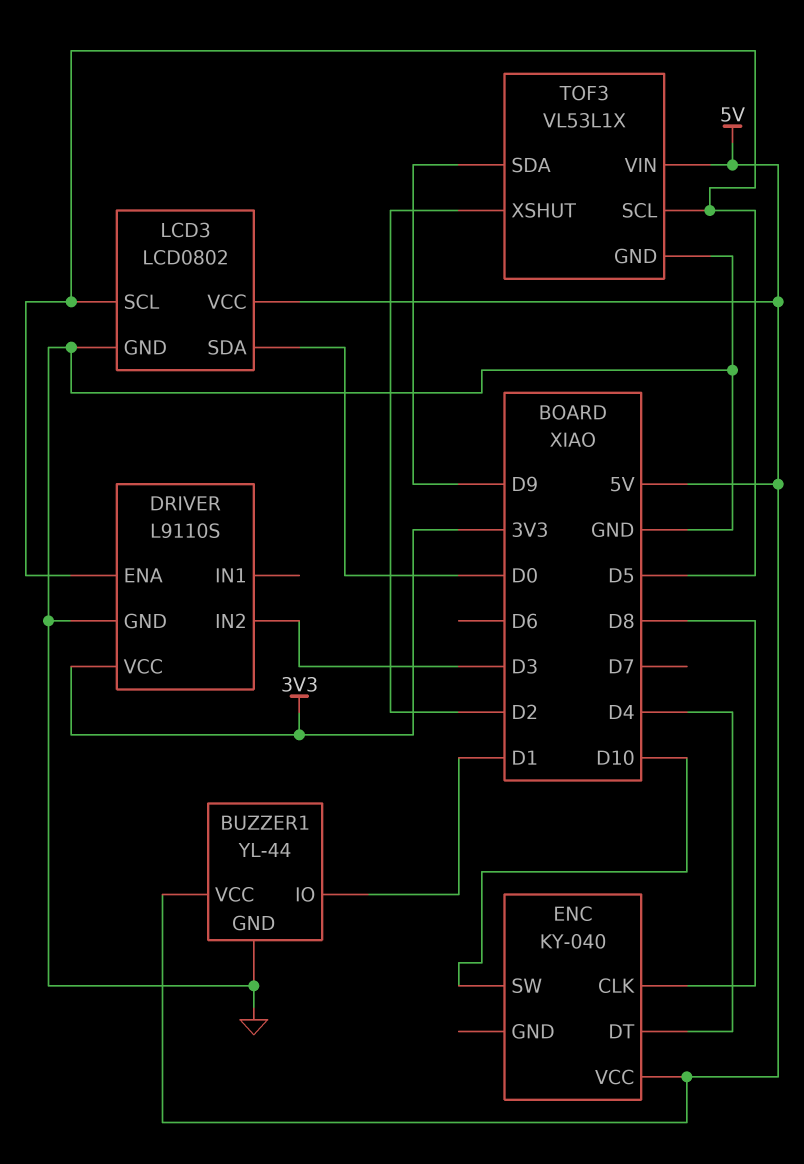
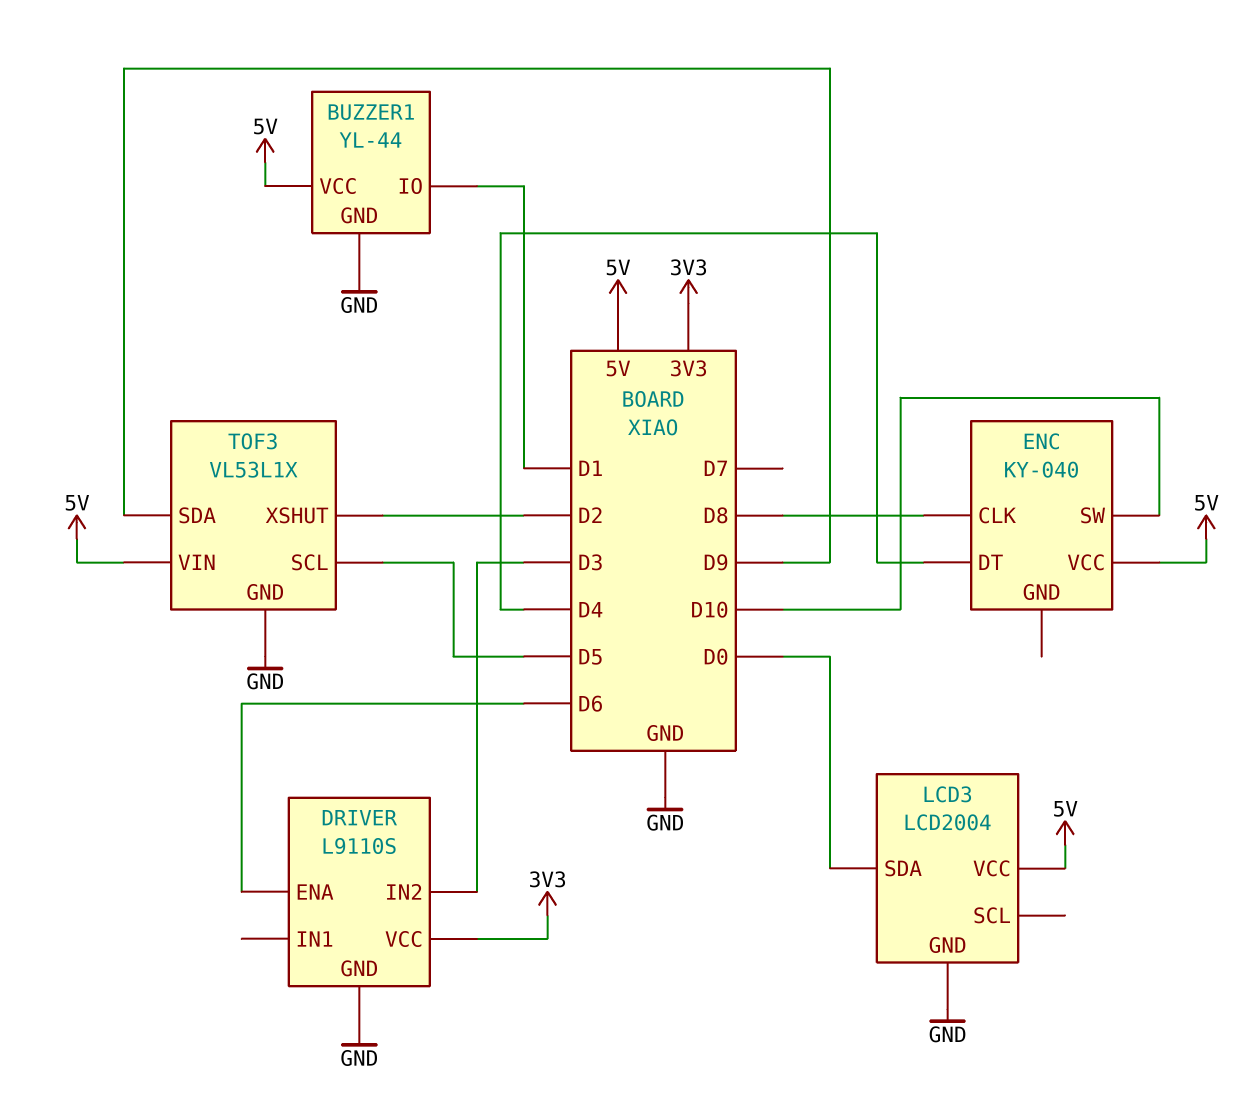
DRIVER pin ENA: D5 -> D6
LCD3: LCD0802 -> LCD2004
LCD3 pin SCL: D5 -> none

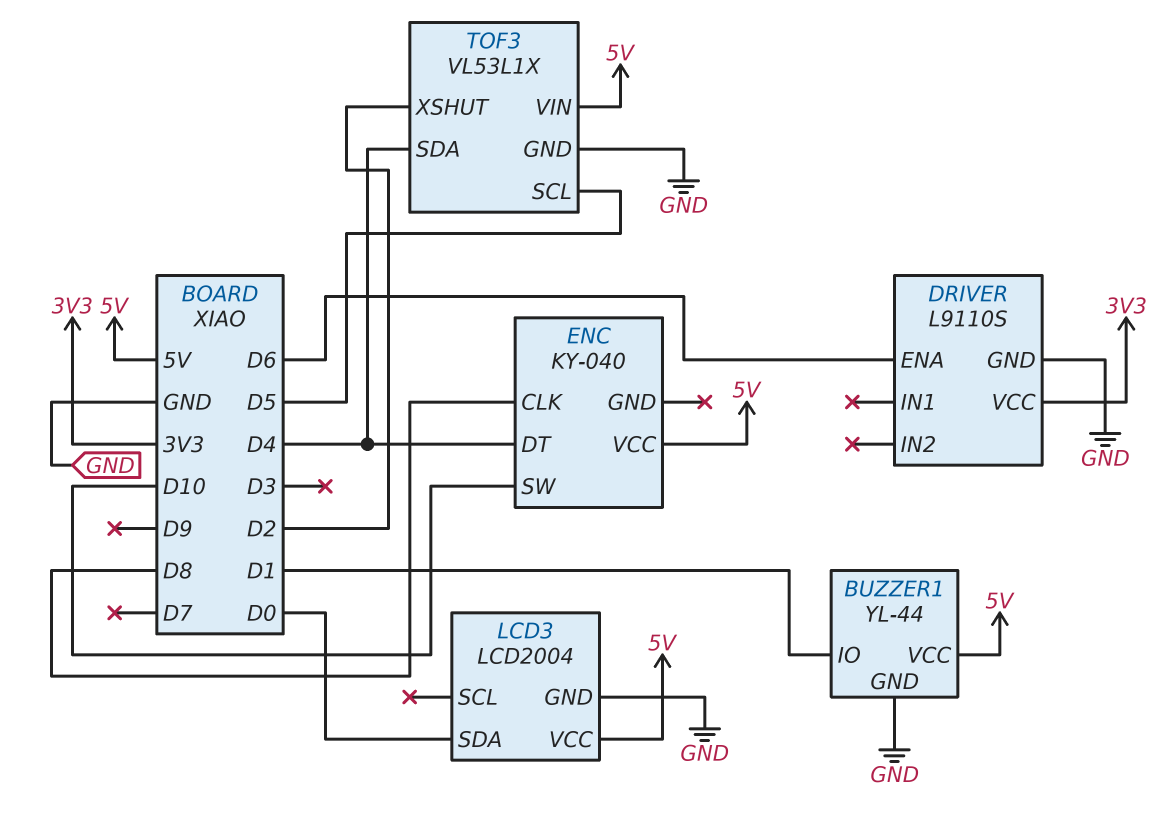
DRIVER pin IN2: D3 -> none
TOF3 pin SDA: D9 -> D4

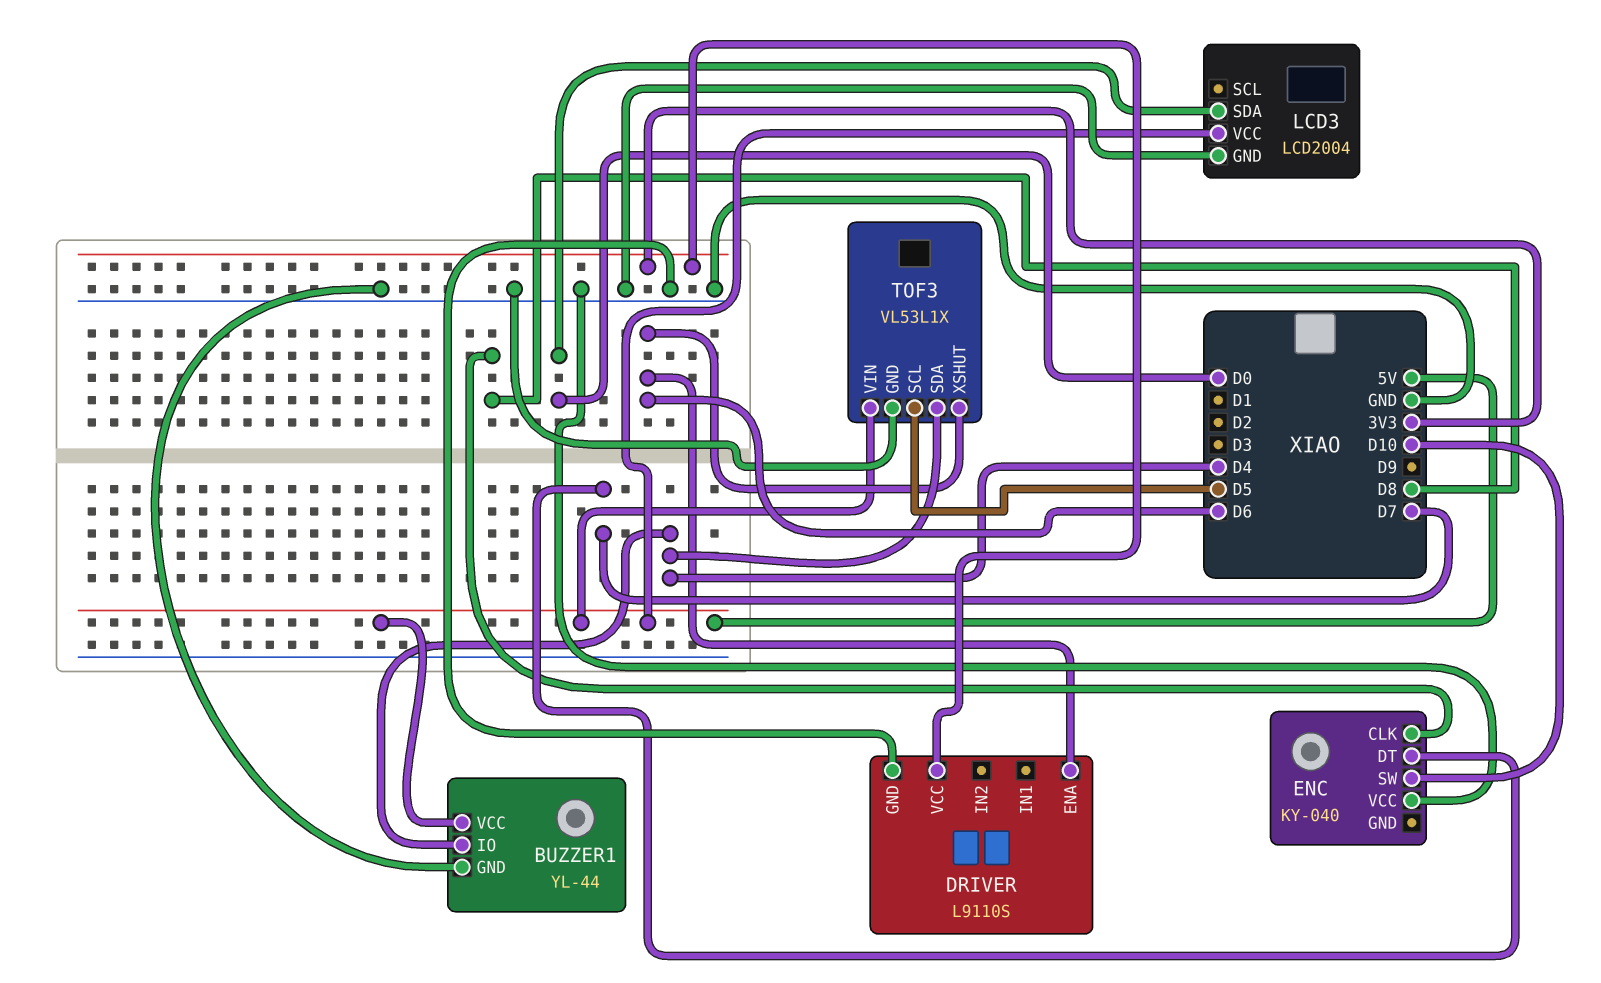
BUZZER1 pin IO: D1 -> D4
ENC pin DT: D4 -> D7
ENC pin VCC: 5V -> GND
TOF3 pin XSHUT: D2 -> D6

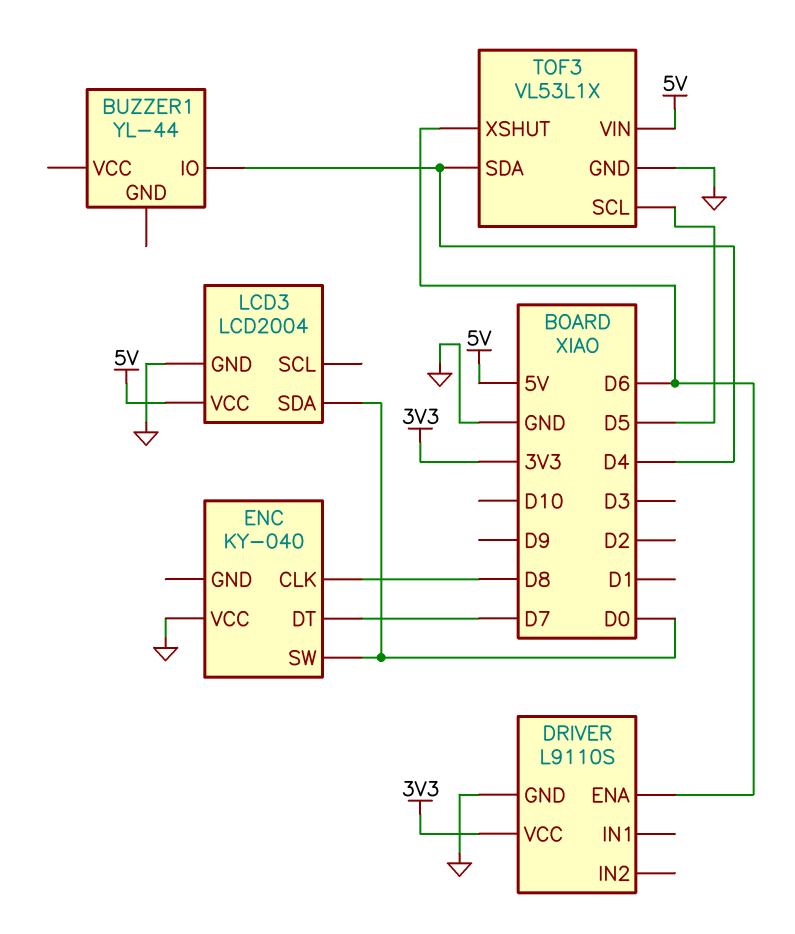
BUZZER1 pin GND: GND -> none
BUZZER1 pin VCC: 5V -> none
ENC pin SW: D10 -> D0

